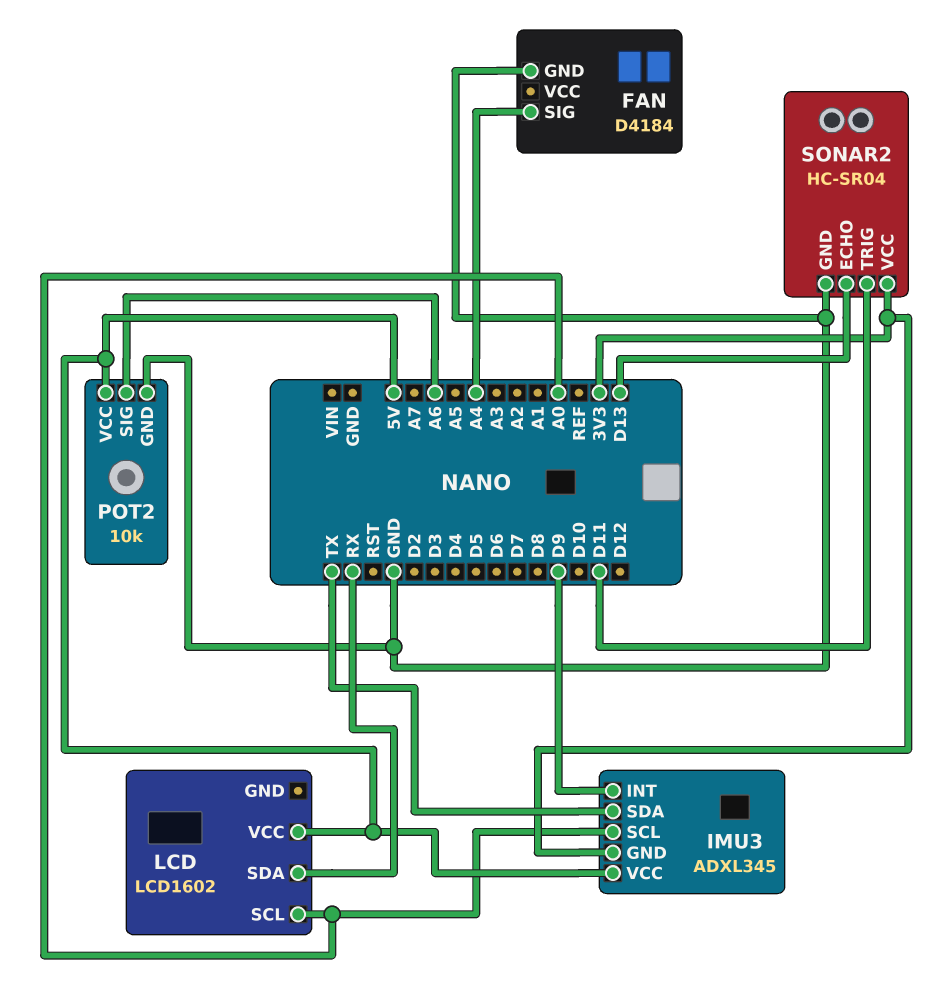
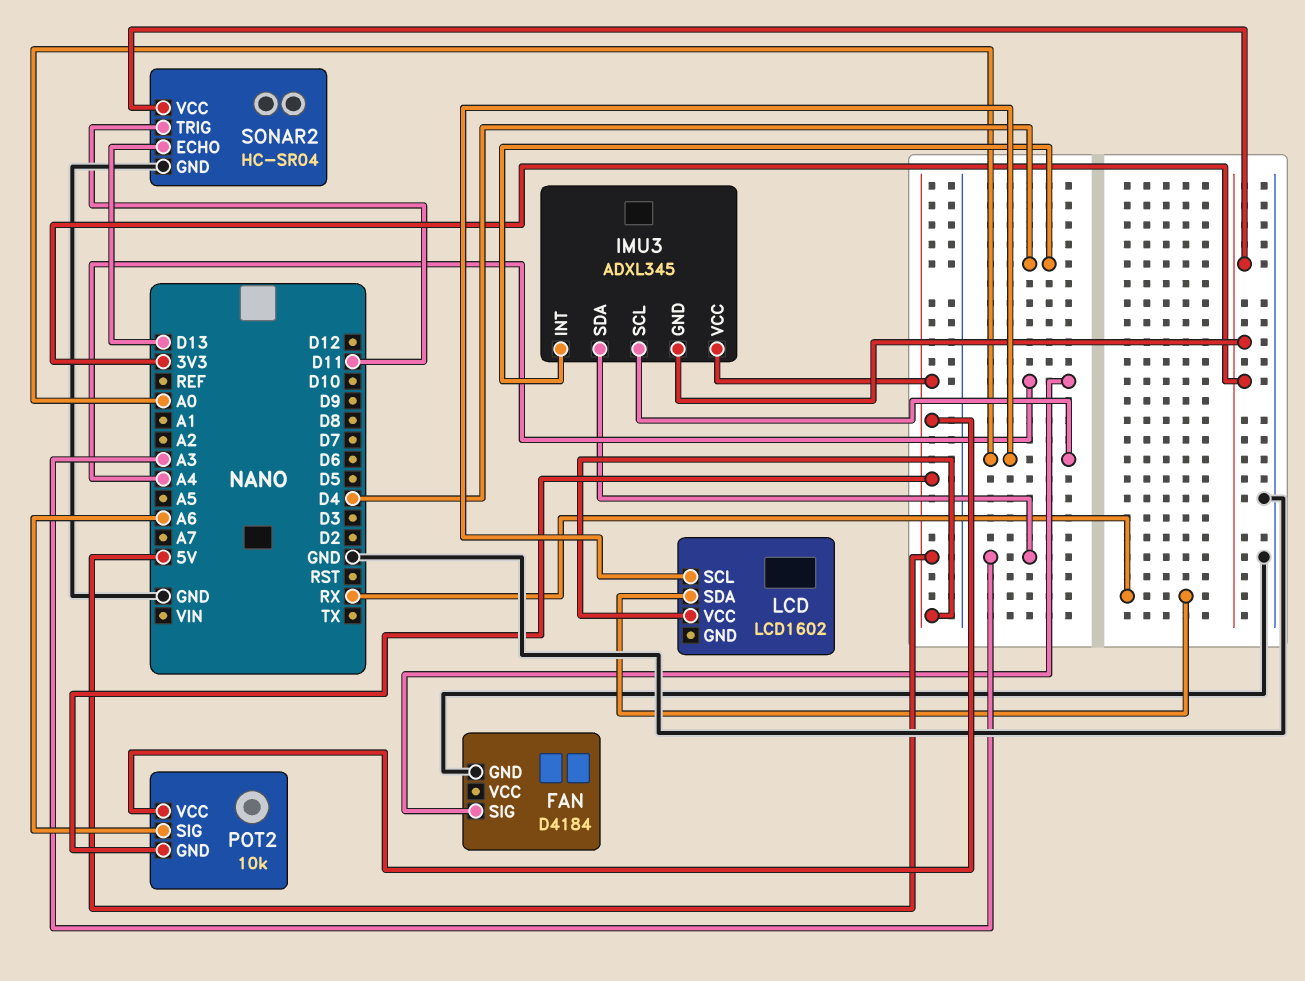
IMU3 pin INT: D9 -> D4
IMU3 pin SDA: TX -> A3
POT2 pin GND: GND -> 5V

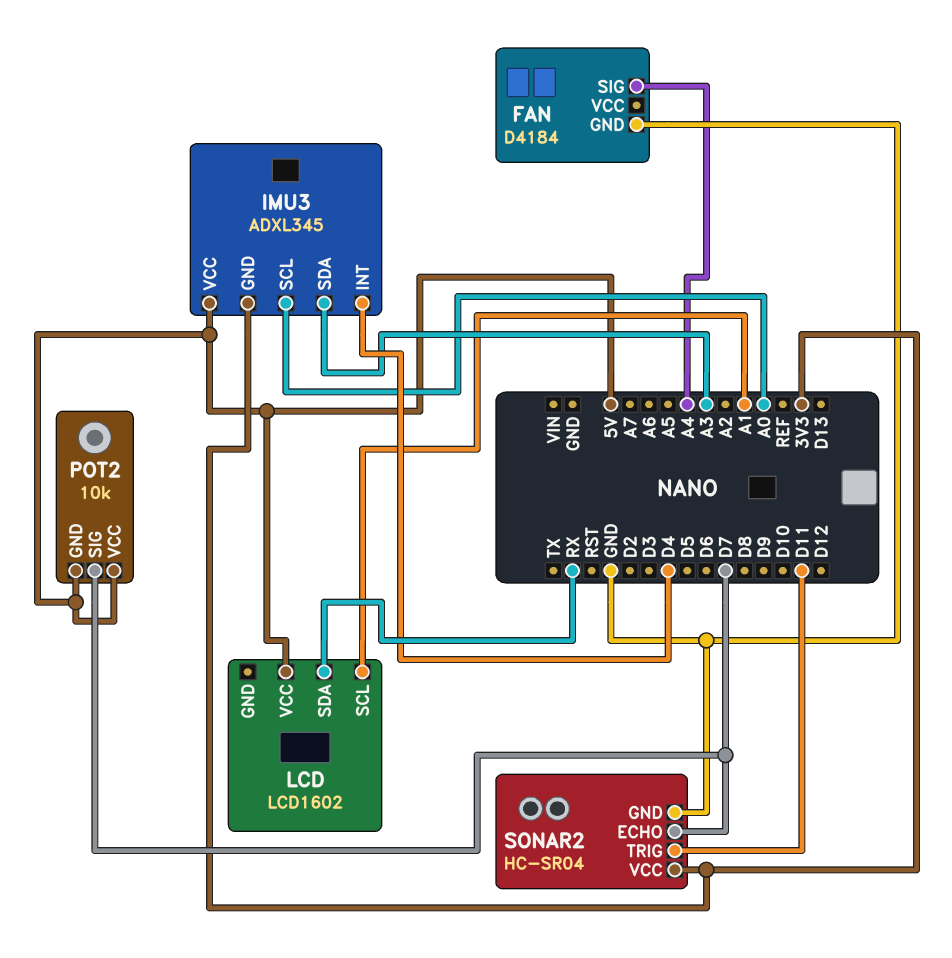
LCD pin SCL: A0 -> A1
POT2 pin SIG: A6 -> D7
SONAR2 pin ECHO: D13 -> D7

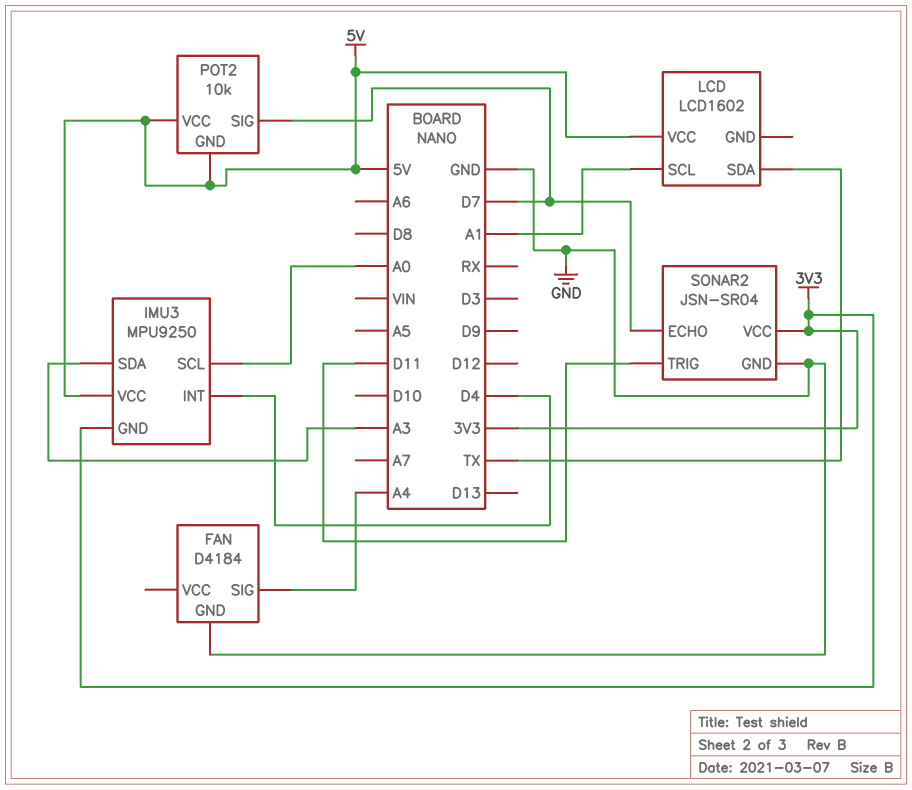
IMU3: ADXL345 -> MPU9250
LCD pin SDA: RX -> TX
SONAR2: HC-SR04 -> JSN-SR04

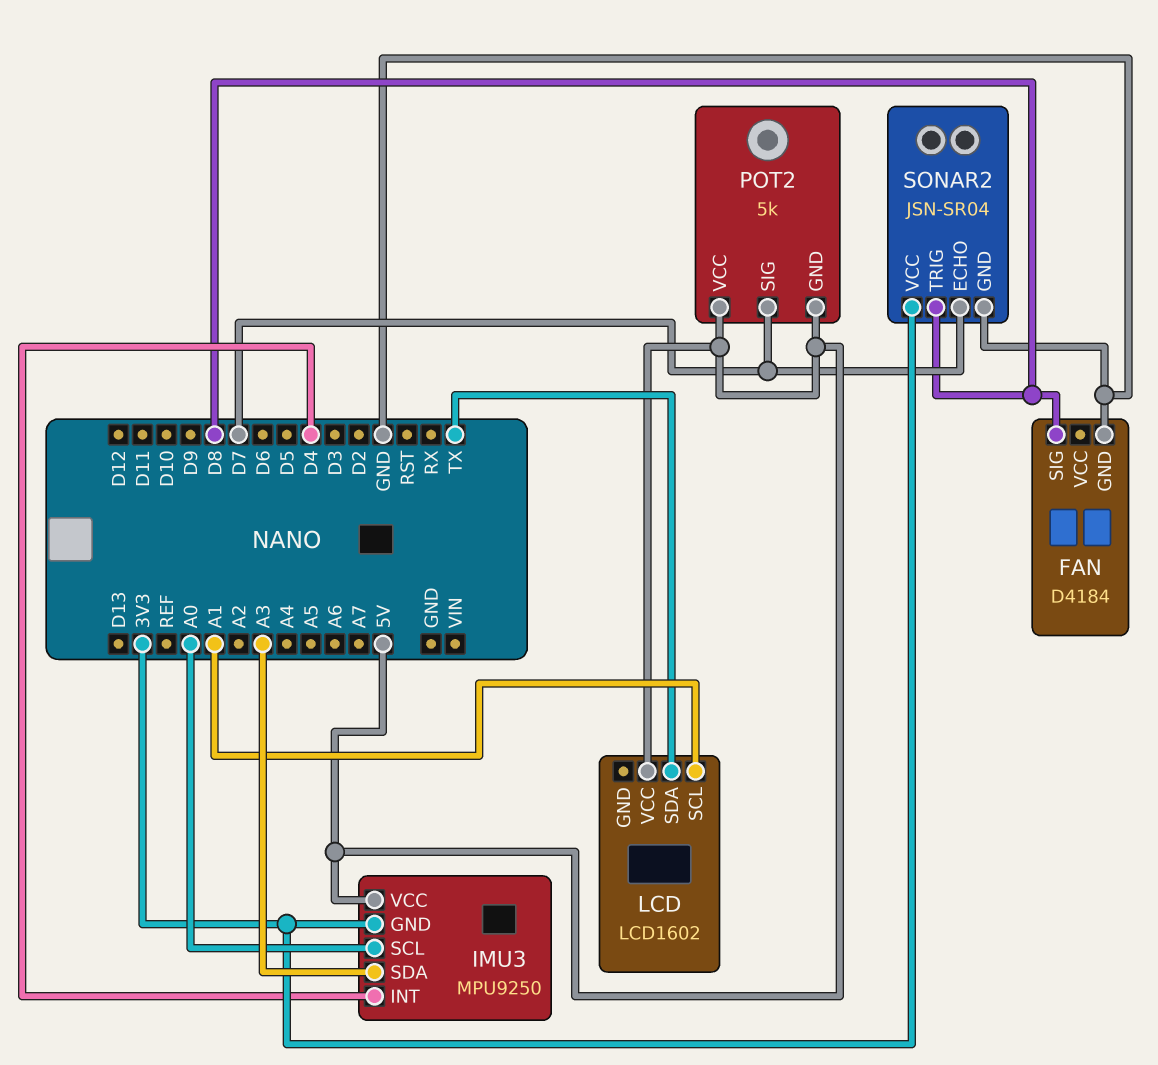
FAN pin SIG: A4 -> D8
POT2: 10k -> 5k
SONAR2 pin TRIG: D11 -> D8

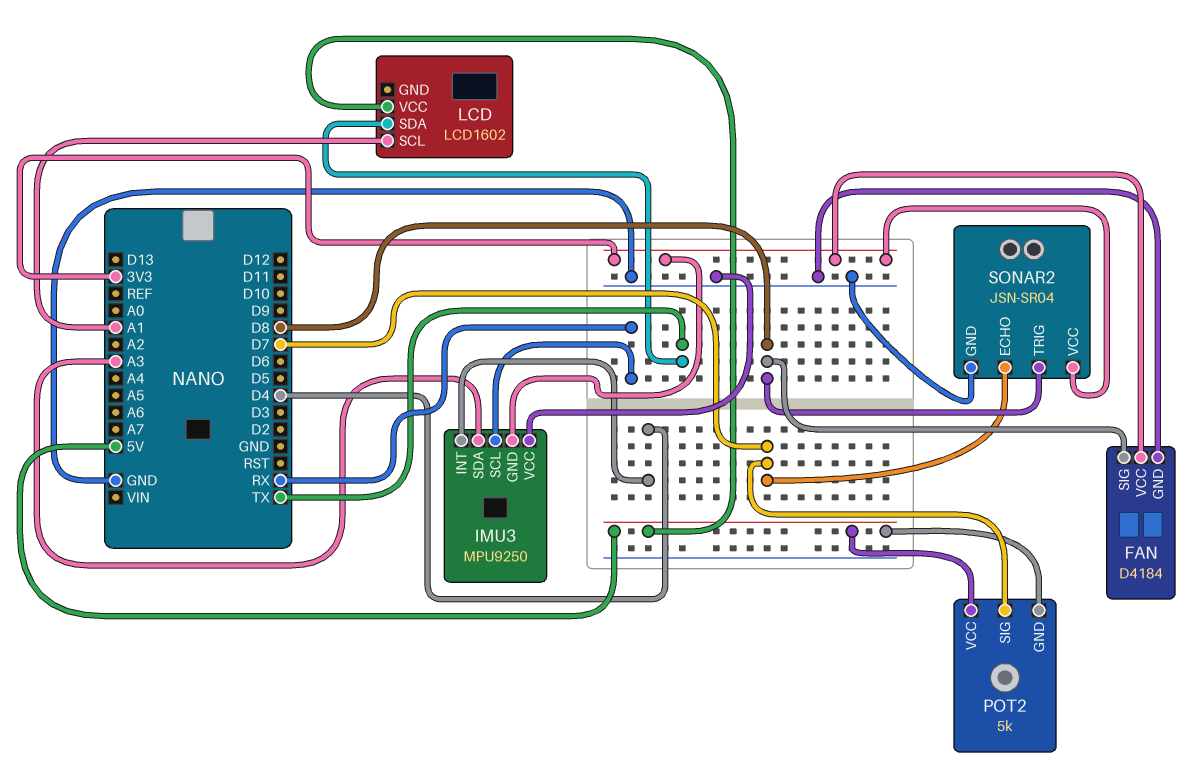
FAN pin VCC: none -> 3V3
IMU3 pin SCL: A0 -> RX
IMU3 pin VCC: 5V -> GND

